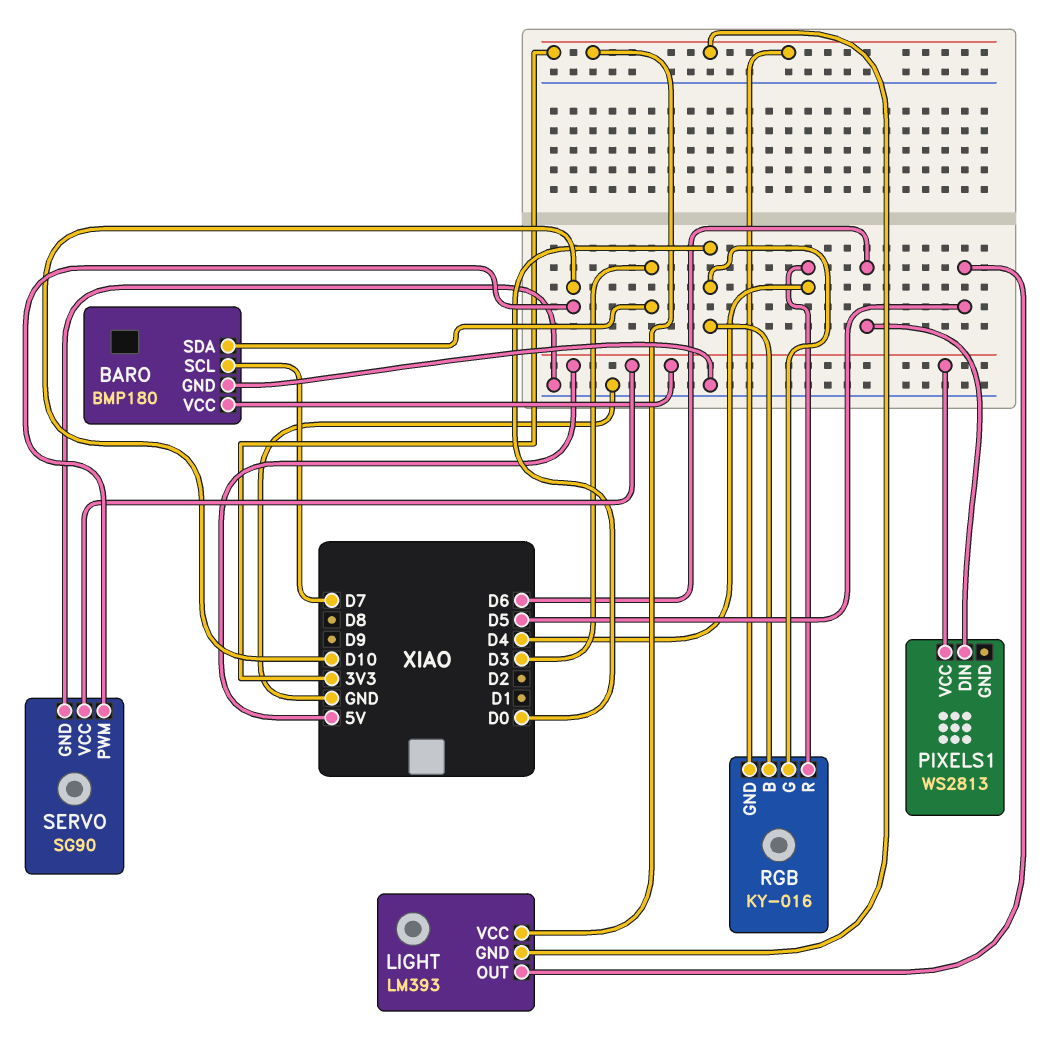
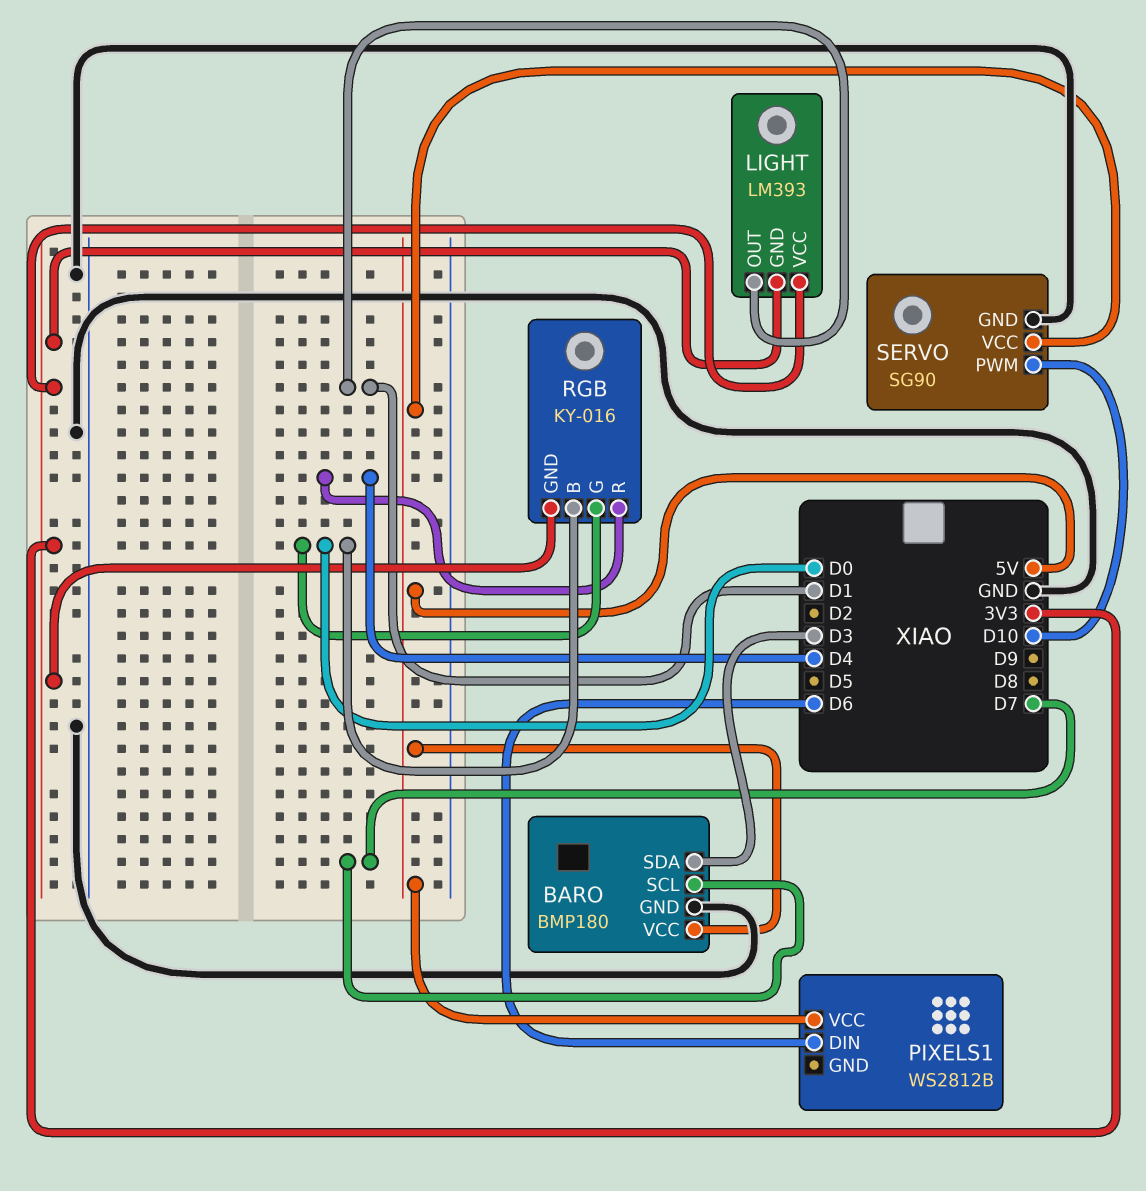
LIGHT pin OUT: D5 -> D1
PIXELS1: WS2813 -> WS2812B

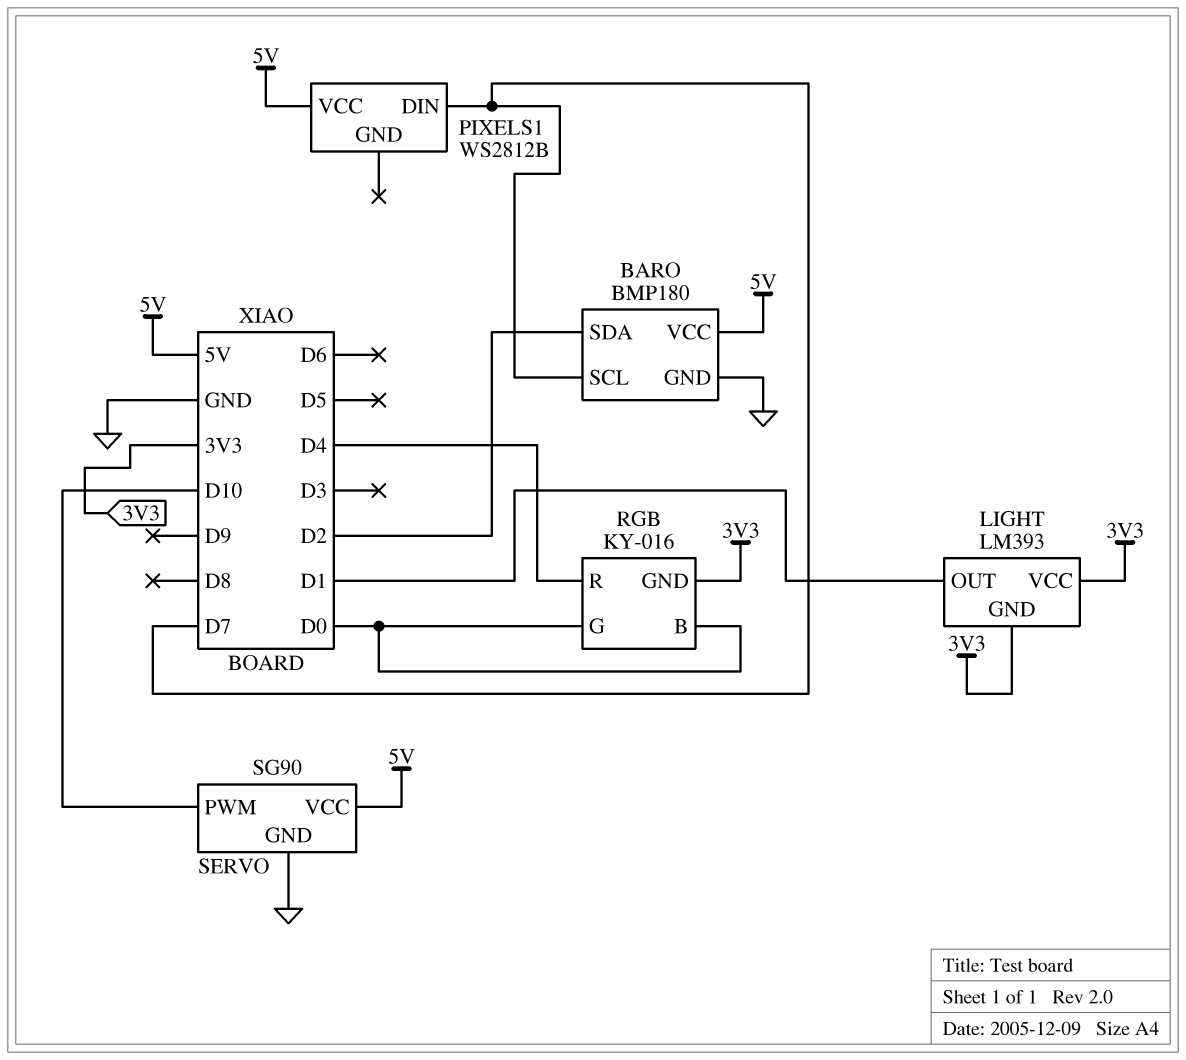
BARO pin SDA: D3 -> D2
PIXELS1 pin DIN: D6 -> D7

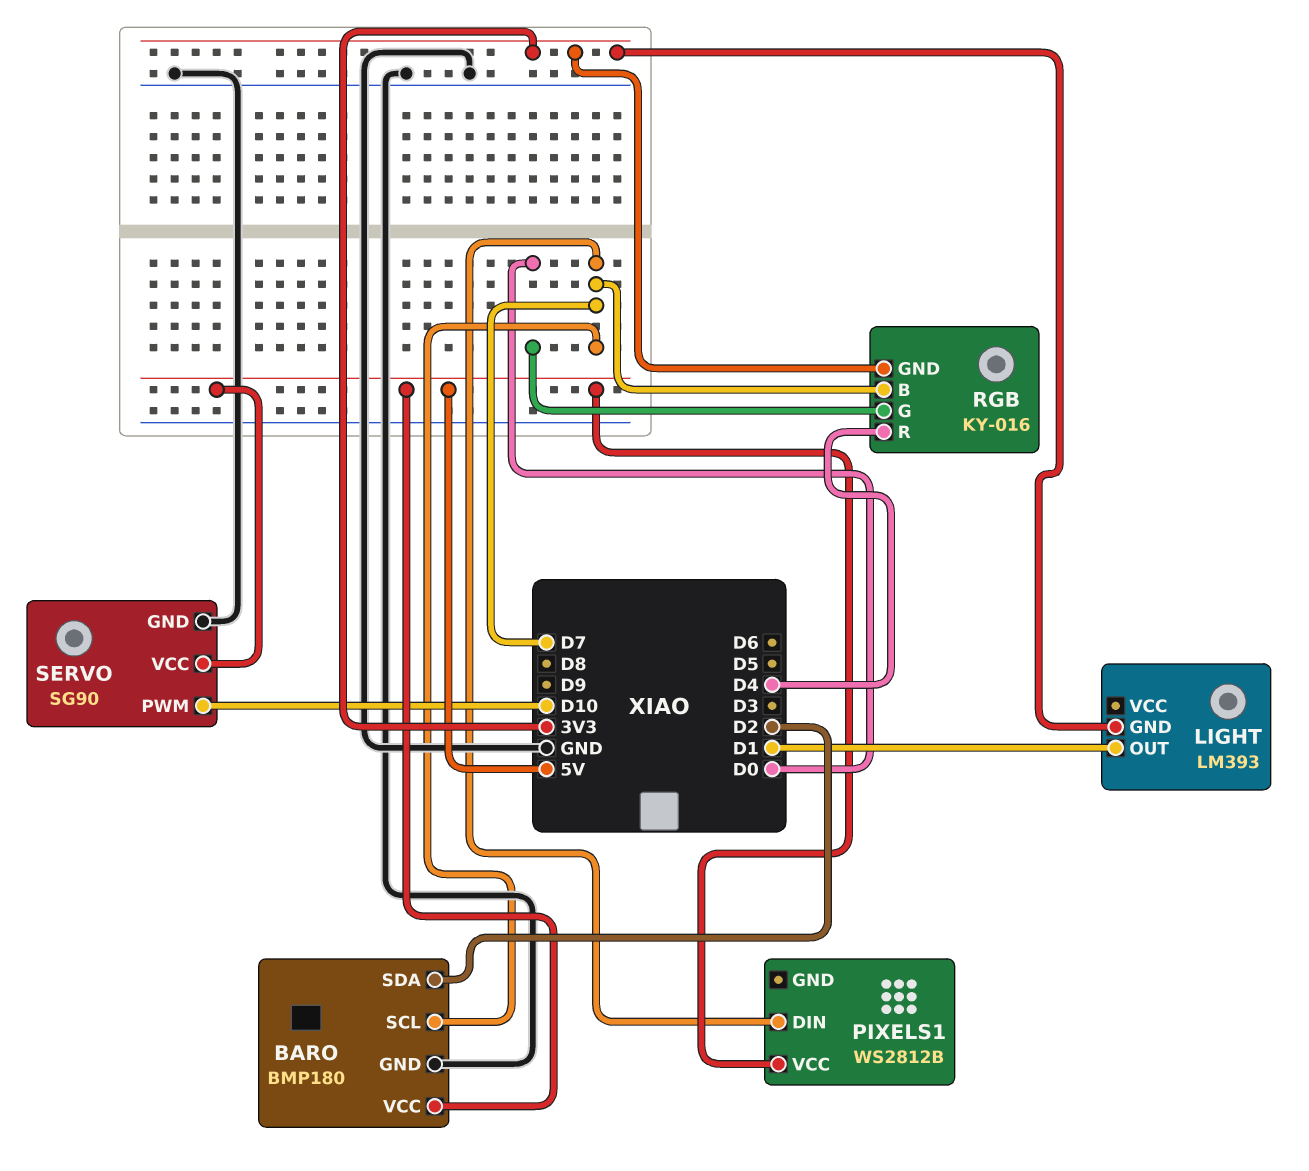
LIGHT pin VCC: 3V3 -> none
RGB pin B: D0 -> D7

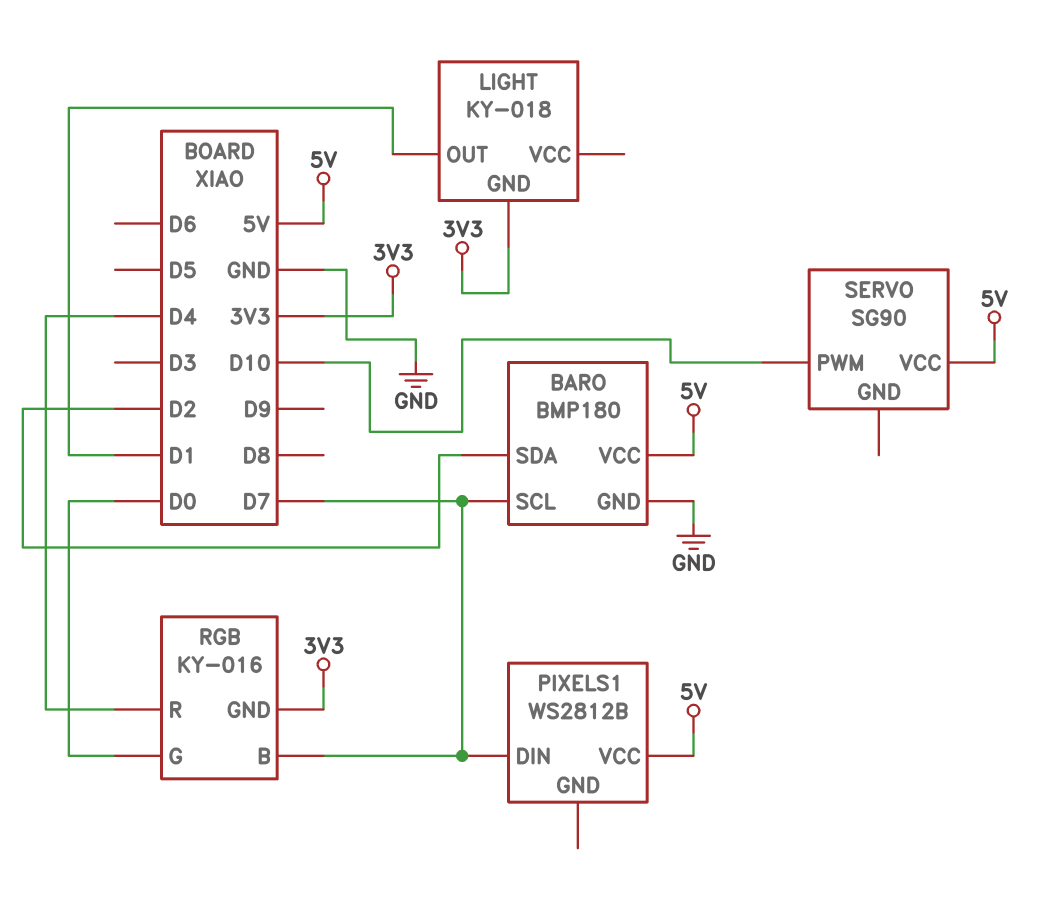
LIGHT: LM393 -> KY-018
SERVO pin GND: GND -> none

